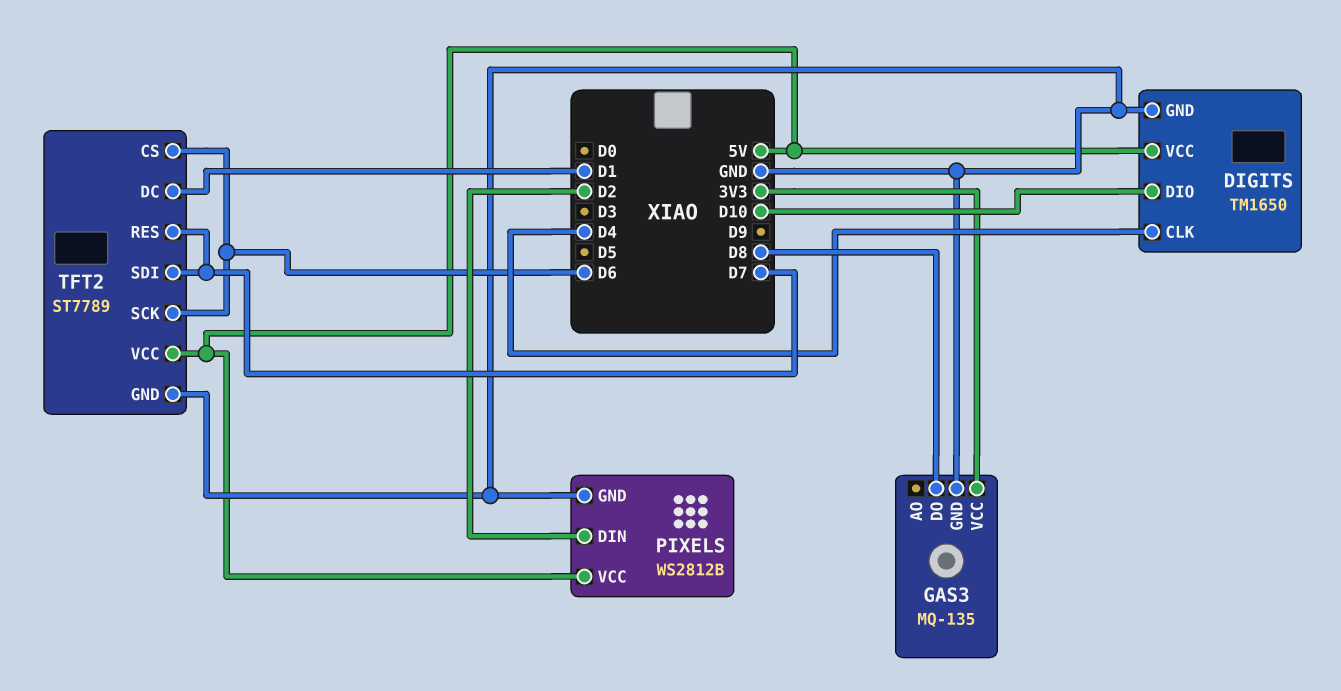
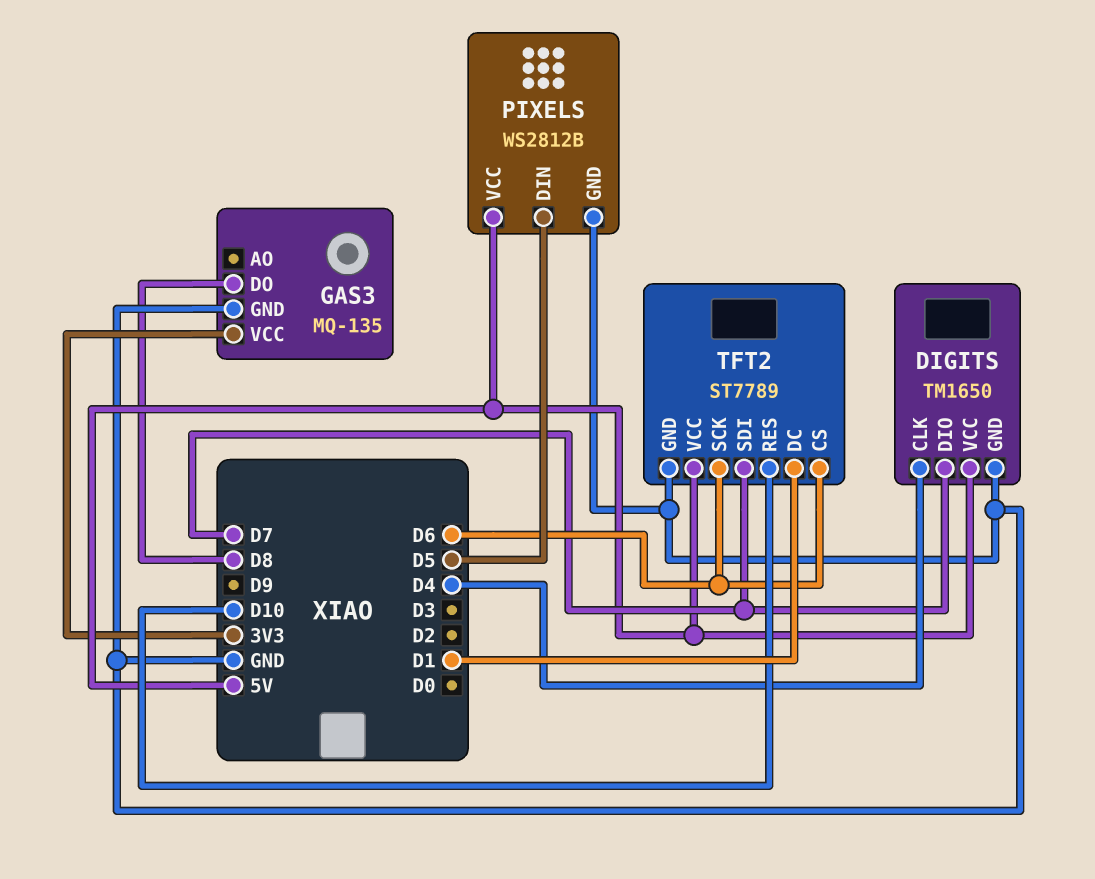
DIGITS pin DIO: D10 -> D7
PIXELS pin DIN: D2 -> D5
TFT2 pin RES: D7 -> D10

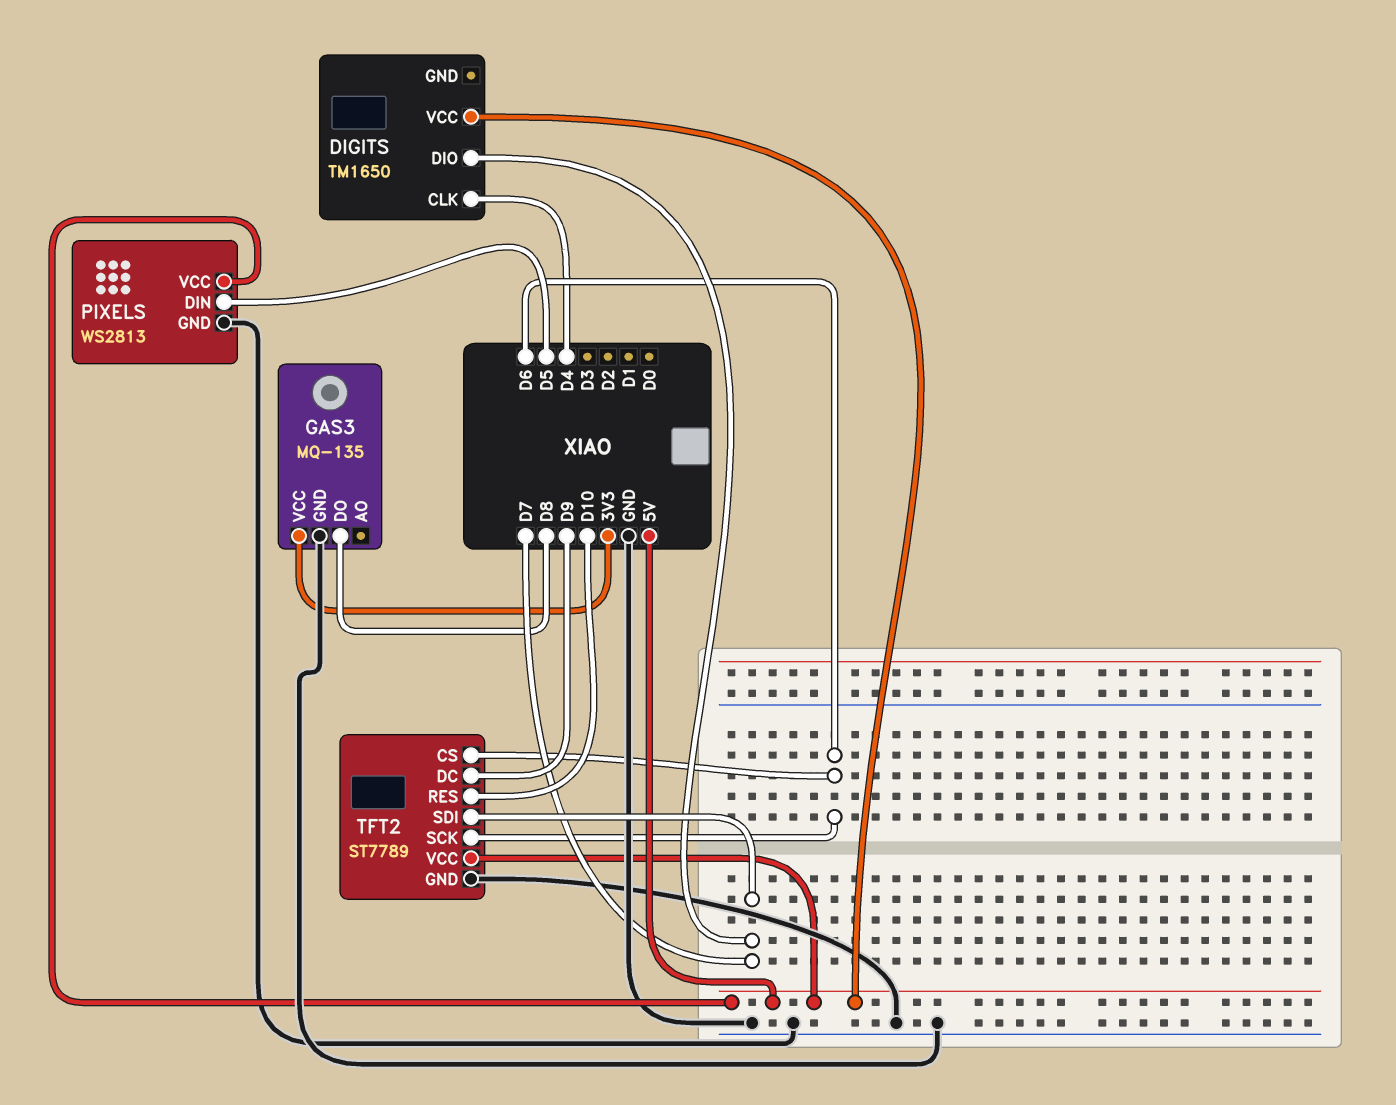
DIGITS pin GND: GND -> none
PIXELS: WS2812B -> WS2813
TFT2 pin DC: D1 -> D9

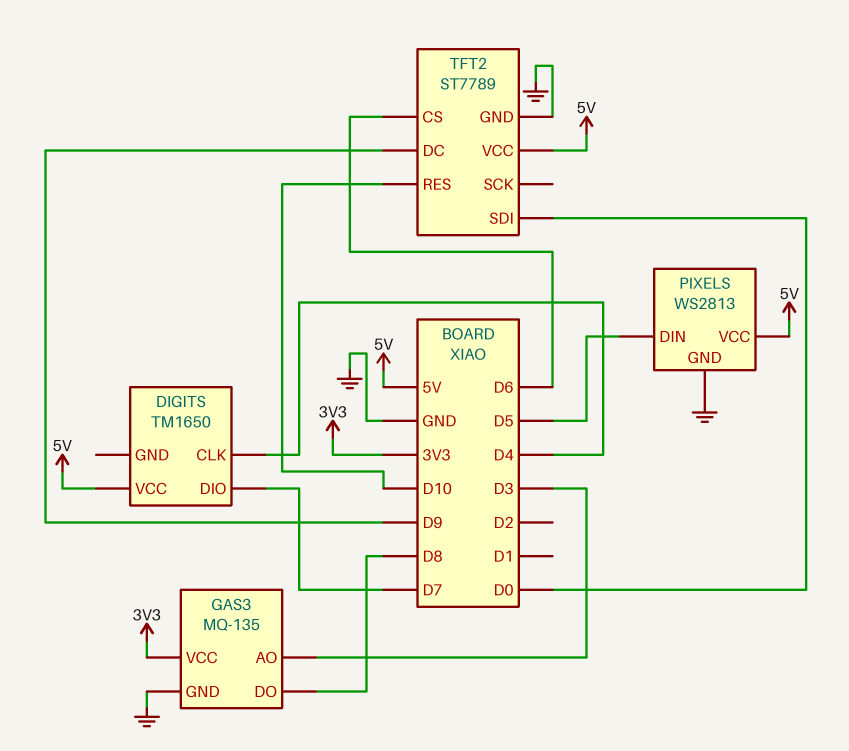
GAS3 pin AO: none -> D3
TFT2 pin SCK: D6 -> none
TFT2 pin SDI: D7 -> D0

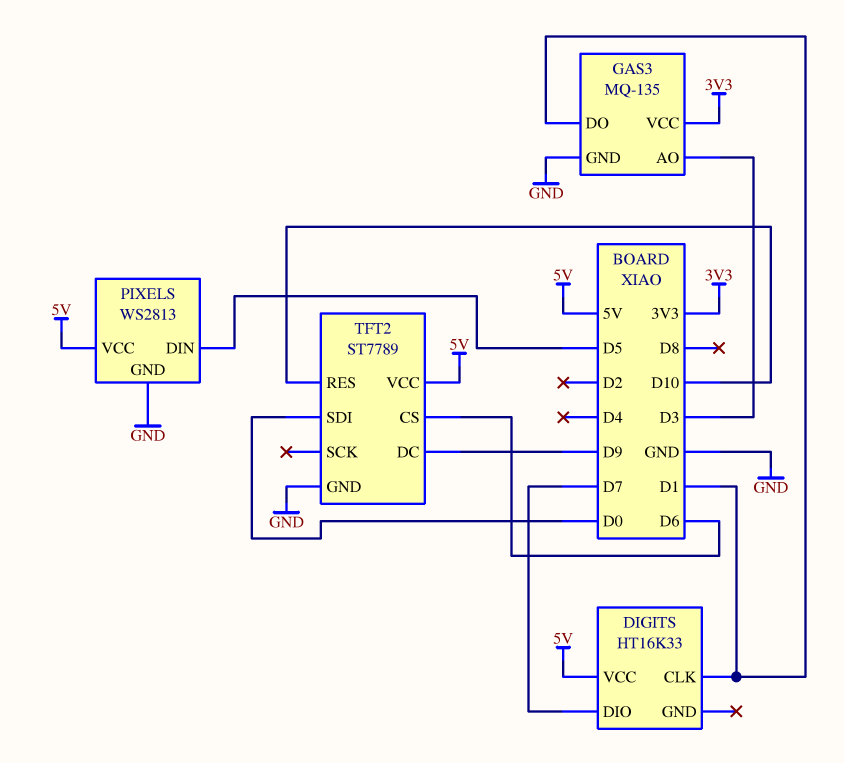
DIGITS: TM1650 -> HT16K33
DIGITS pin CLK: D4 -> D1
GAS3 pin DO: D8 -> D1

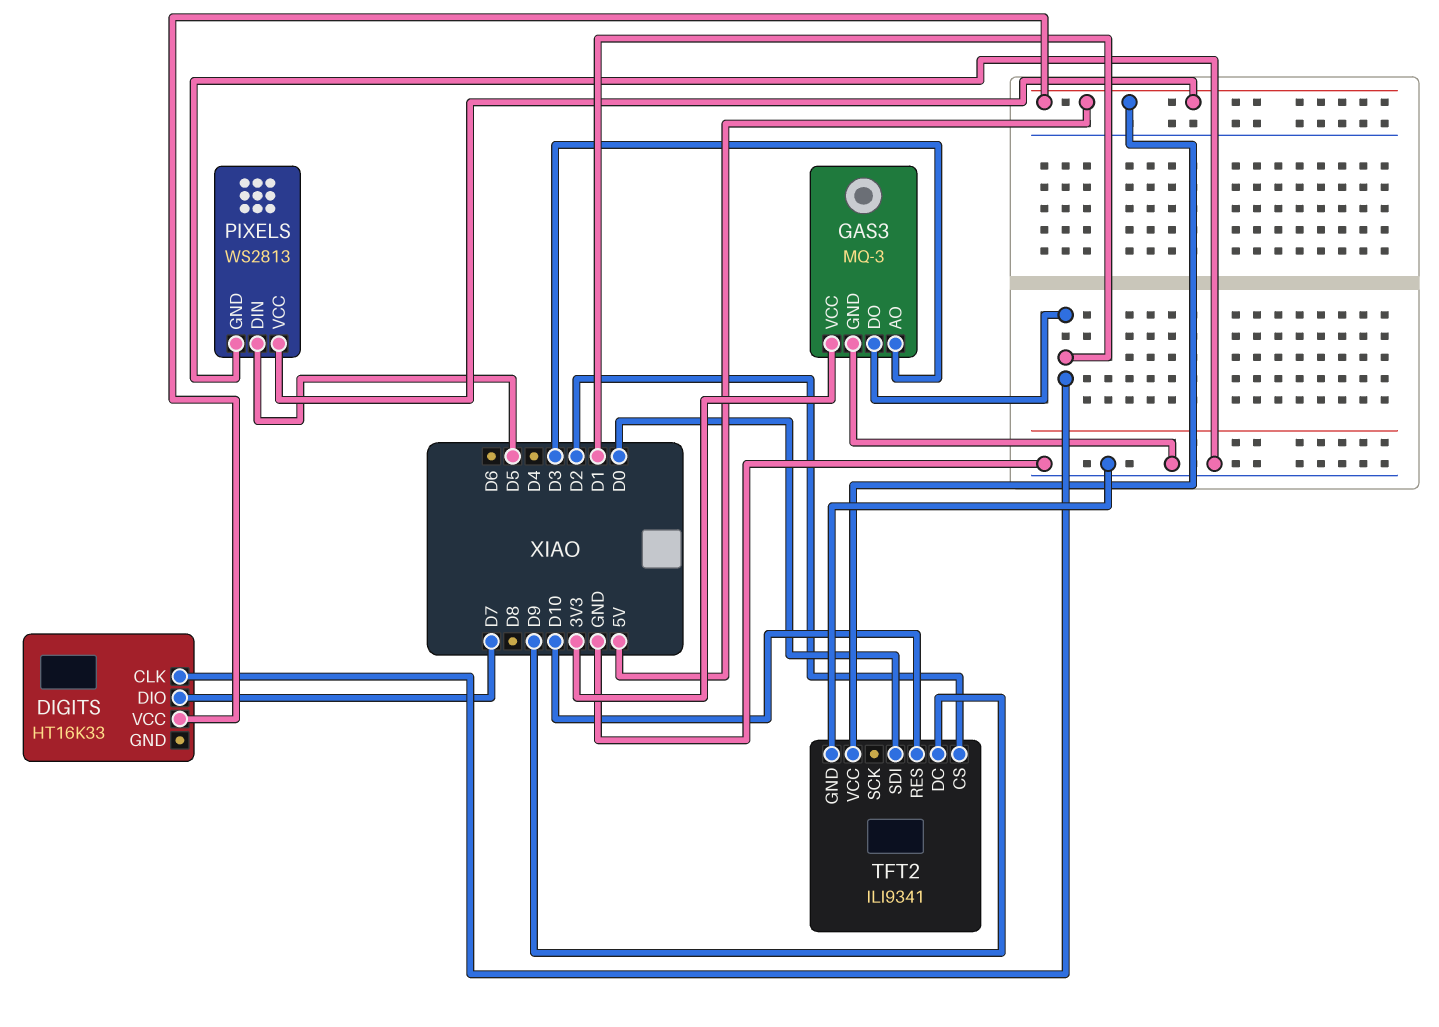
GAS3: MQ-135 -> MQ-3
TFT2: ST7789 -> ILI9341
TFT2 pin CS: D6 -> D2

